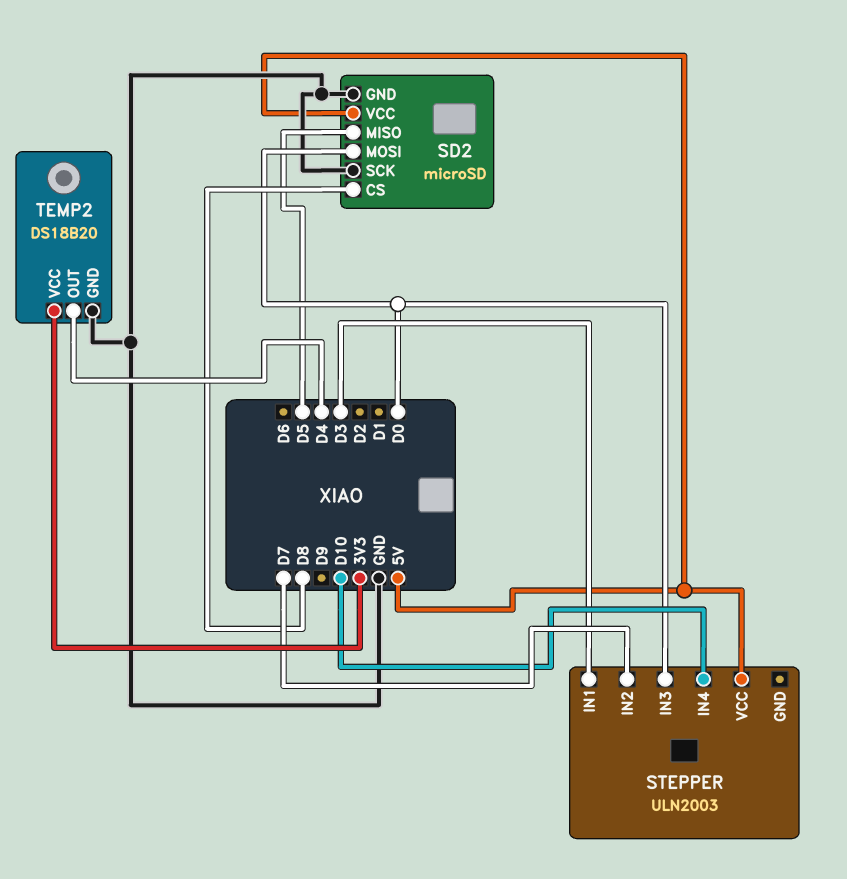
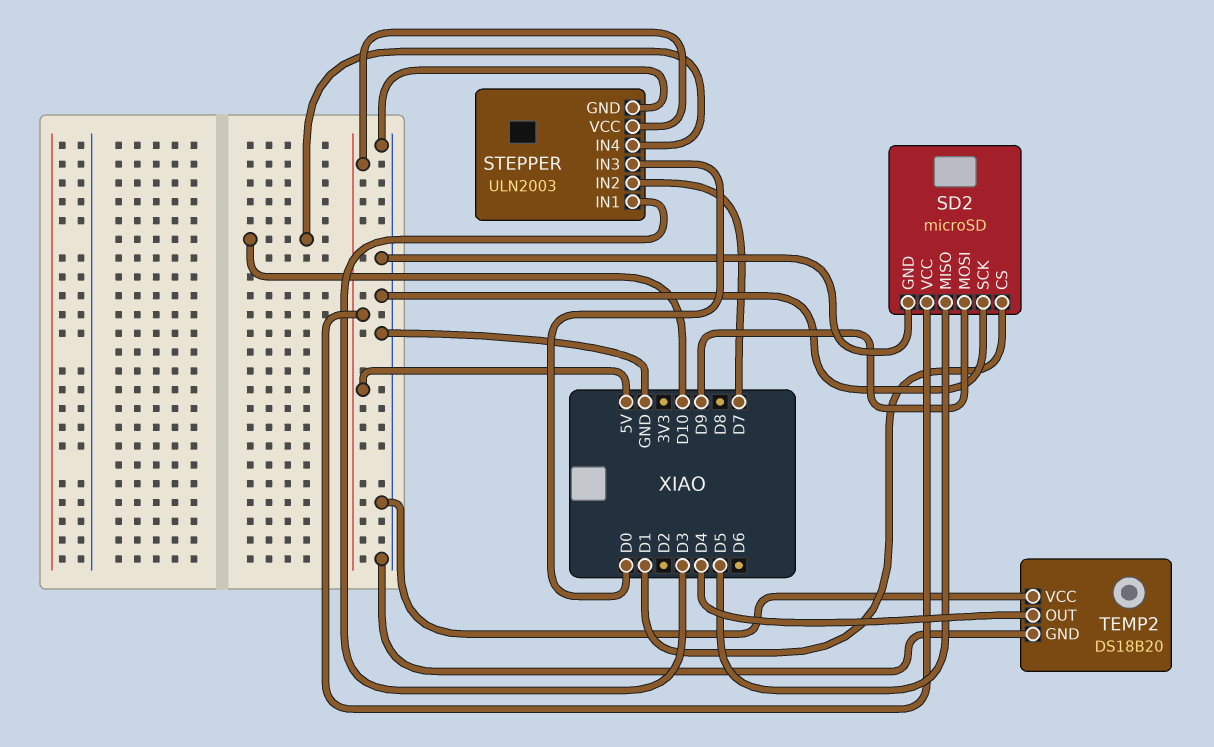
SD2 pin CS: D8 -> D1
SD2 pin MOSI: D0 -> D9
STEPPER pin GND: none -> GND
TEMP2 pin VCC: 3V3 -> GND

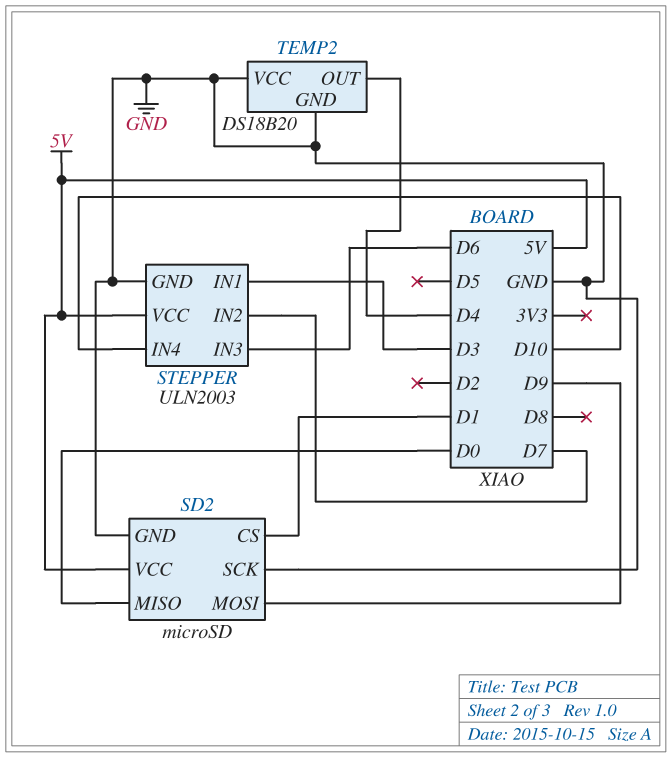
SD2 pin MISO: D5 -> D0
STEPPER pin IN3: D0 -> D6

